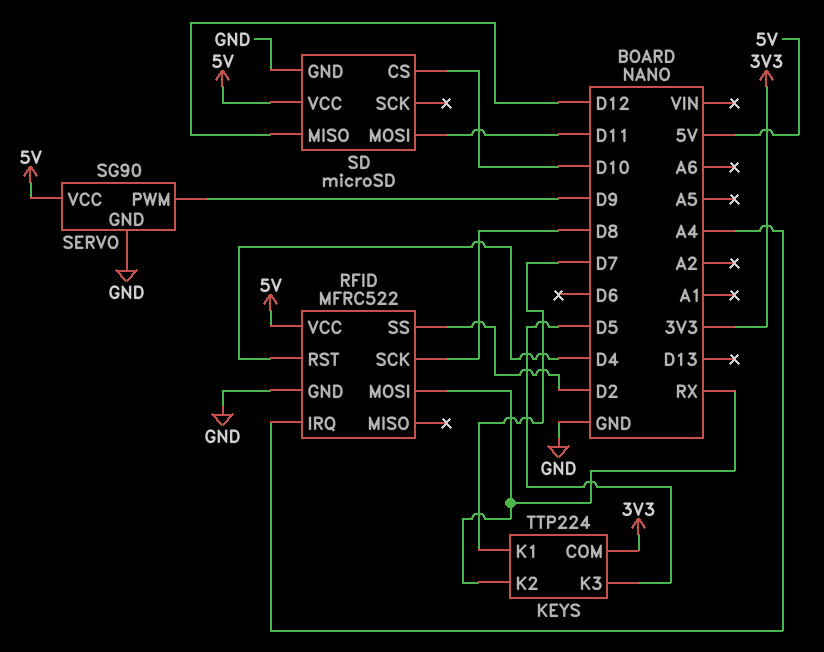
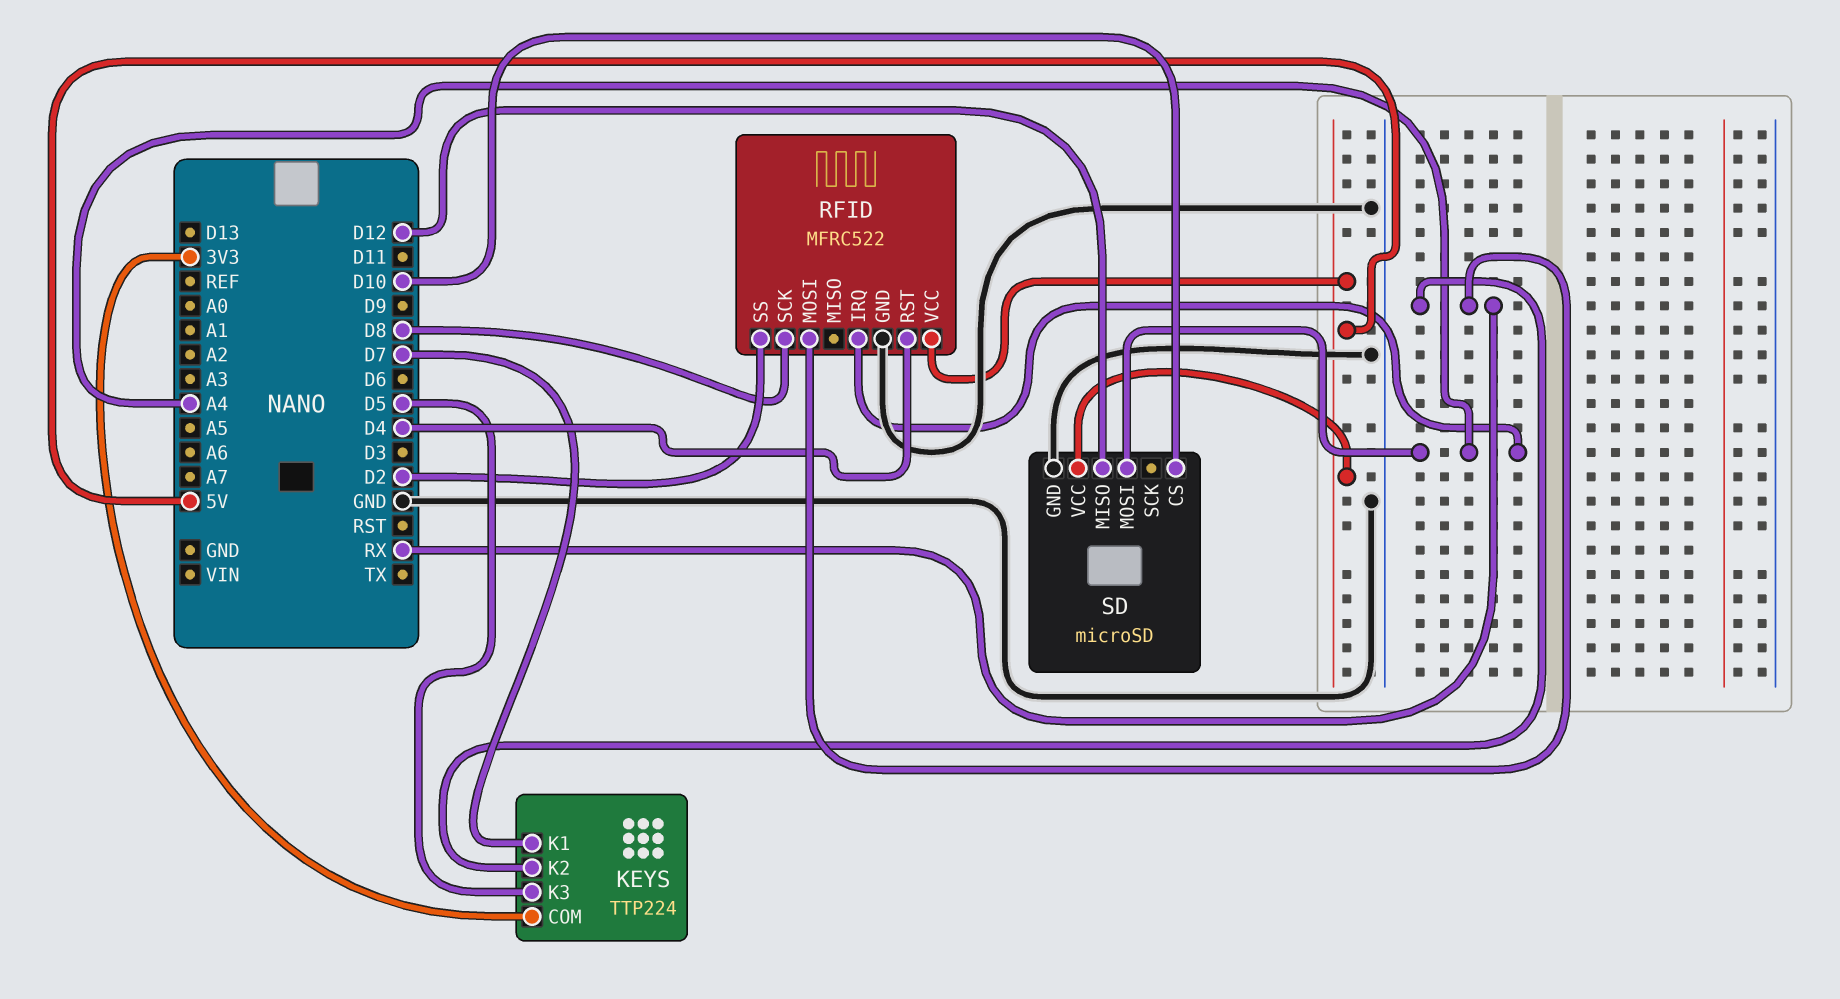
SD pin MOSI: D11 -> A4
SERVO: SG90 -> none
SERVO pin GND: GND -> none
SERVO pin PWM: D9 -> none
SERVO pin VCC: 5V -> none

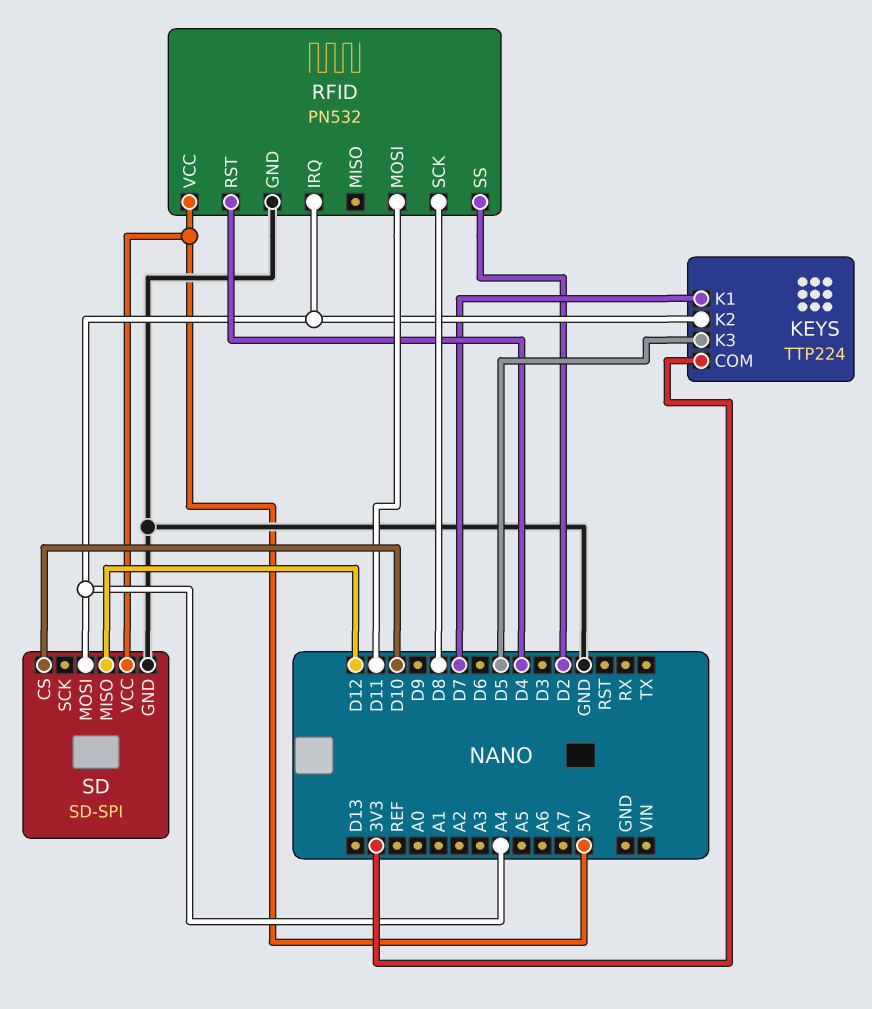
KEYS pin K2: RX -> A4
RFID: MFRC522 -> PN532
RFID pin MOSI: RX -> D11
SD: microSD -> SD-SPI

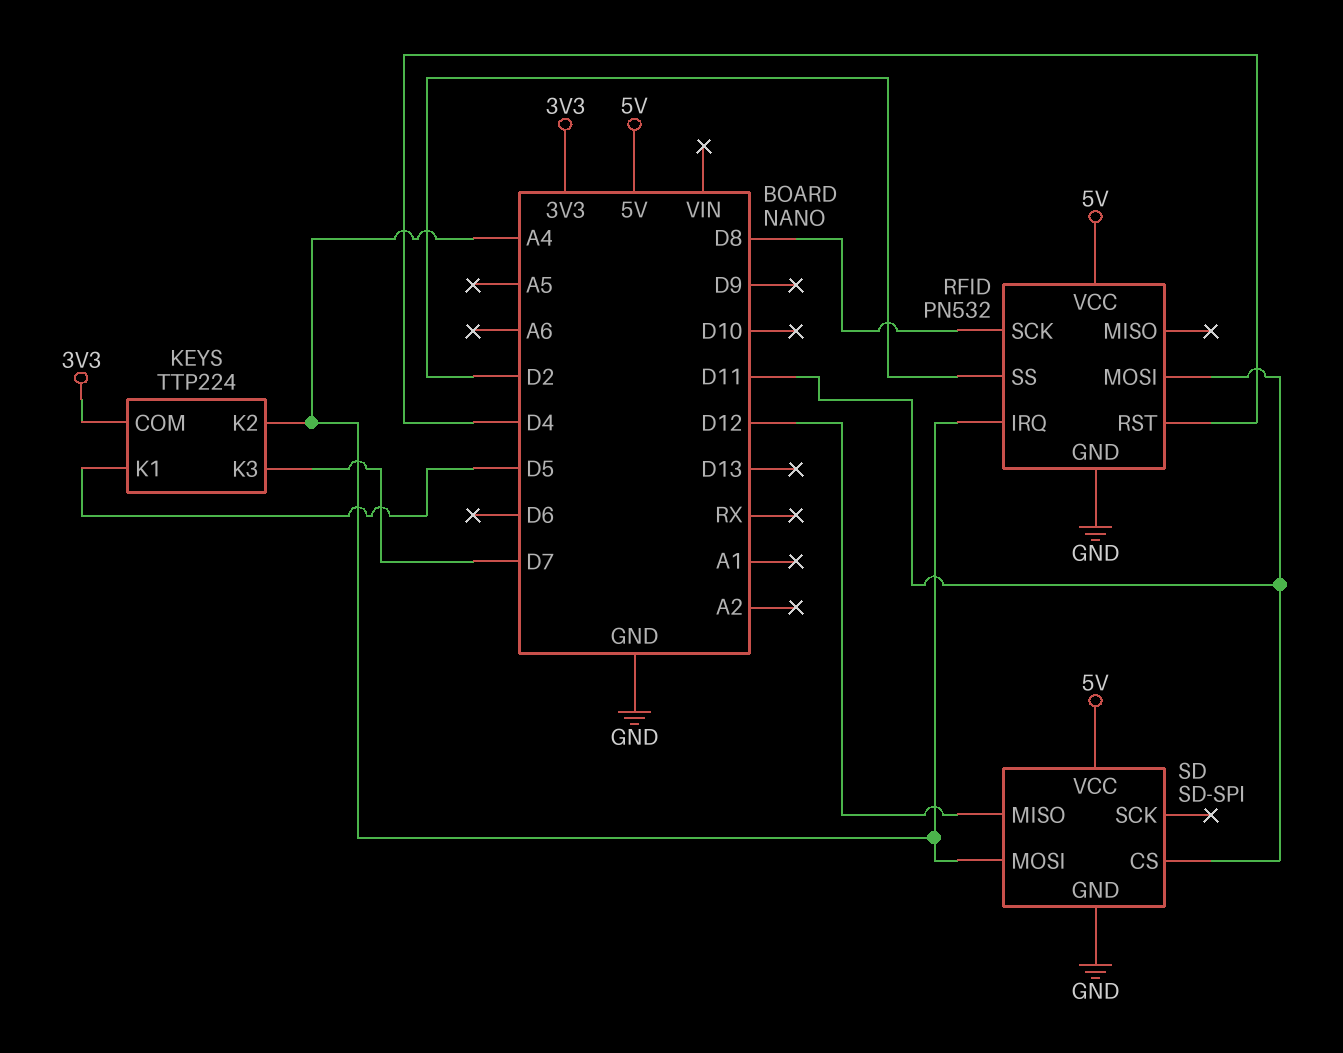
KEYS pin K1: D7 -> D5
KEYS pin K3: D5 -> D7
SD pin CS: D10 -> D11

